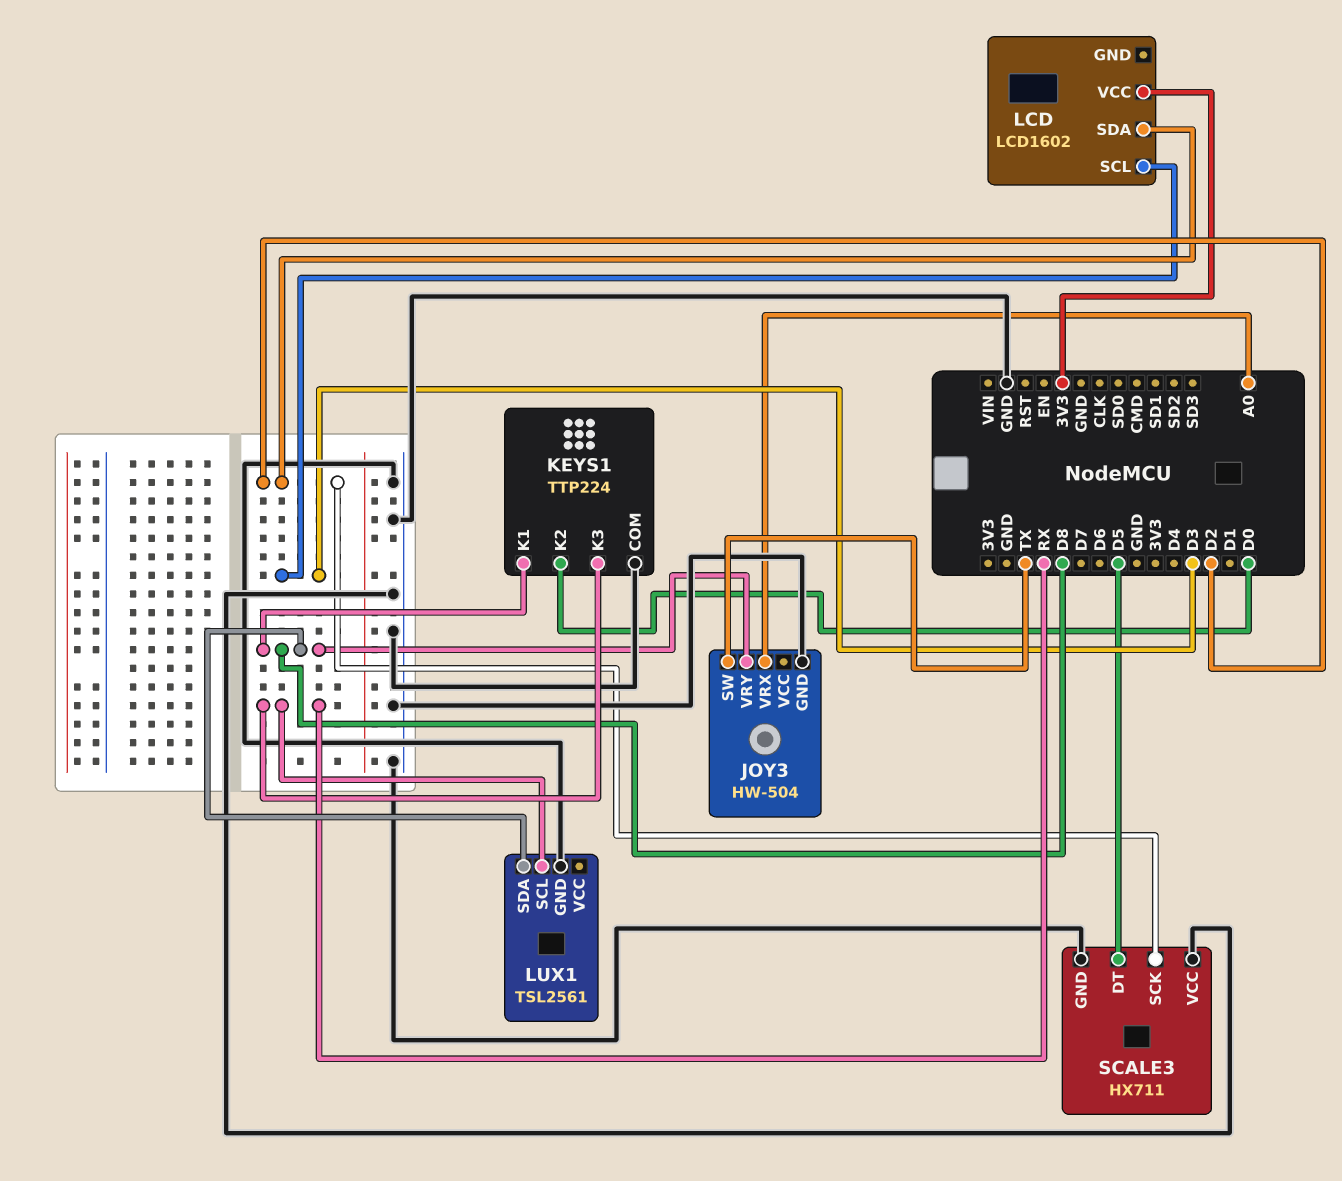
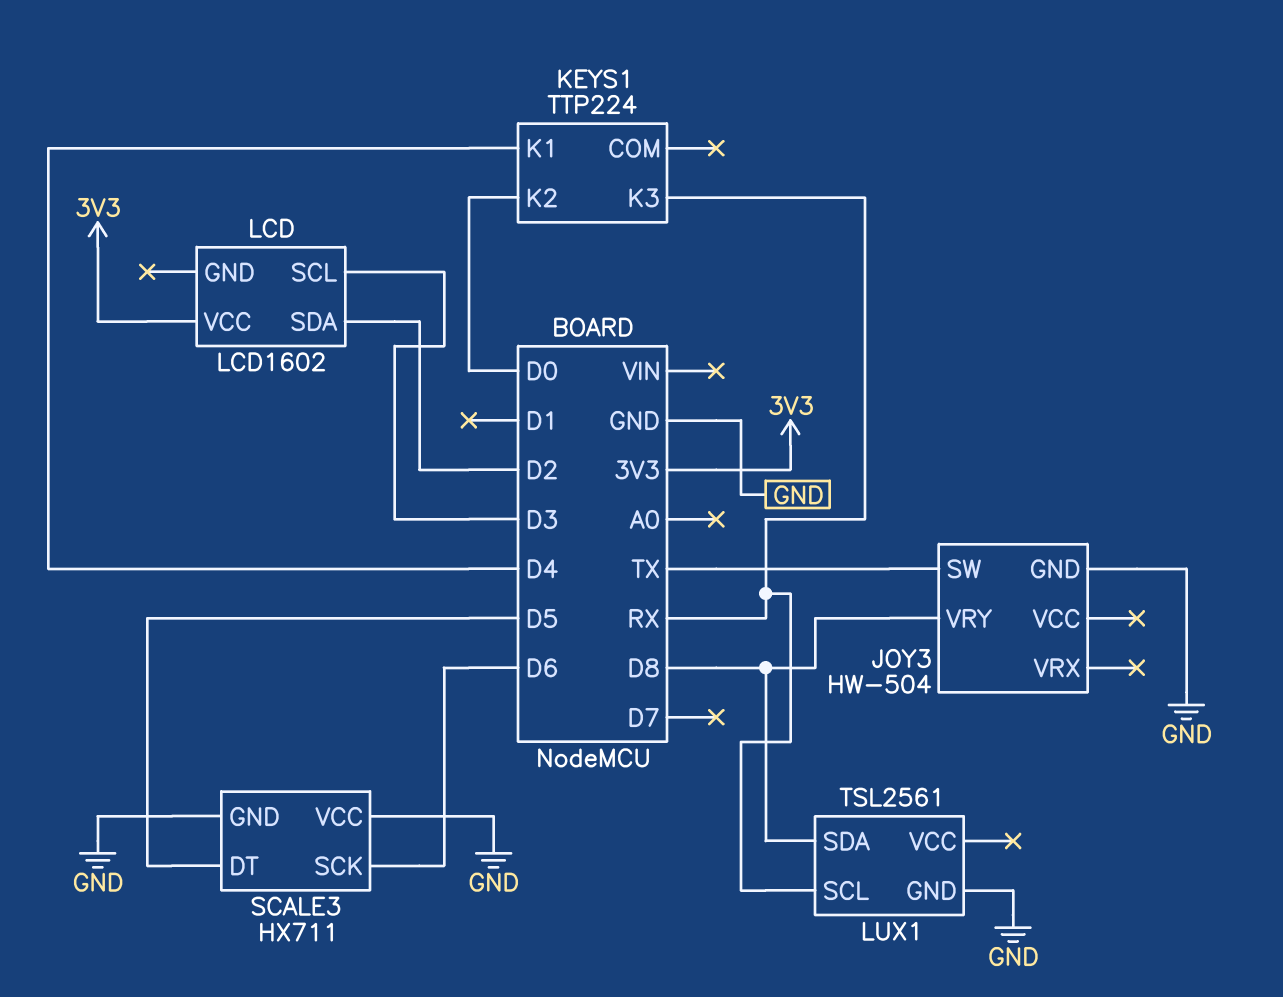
JOY3 pin VRX: A0 -> none
KEYS1 pin COM: GND -> none
KEYS1 pin K1: D8 -> D4
SCALE3 pin SCK: D2 -> D6

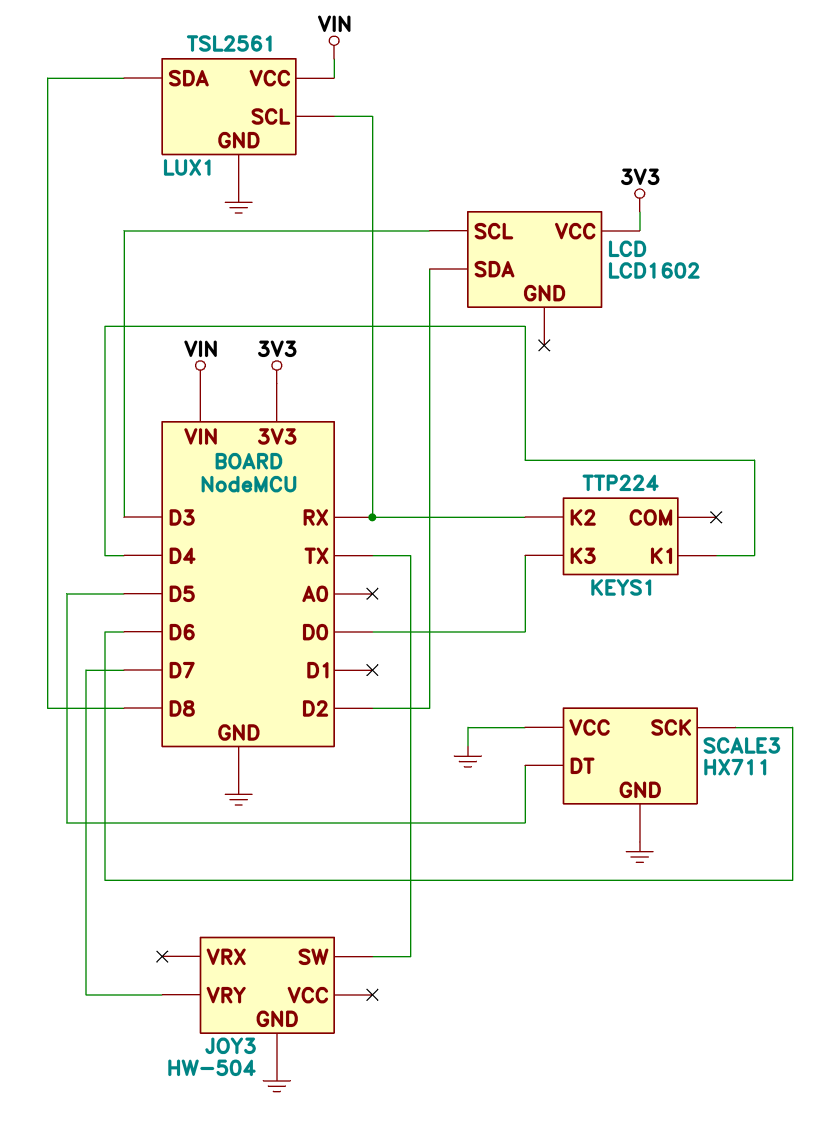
JOY3 pin VRY: D8 -> D7
KEYS1 pin K2: D0 -> RX
KEYS1 pin K3: RX -> D0
LUX1 pin VCC: none -> VIN

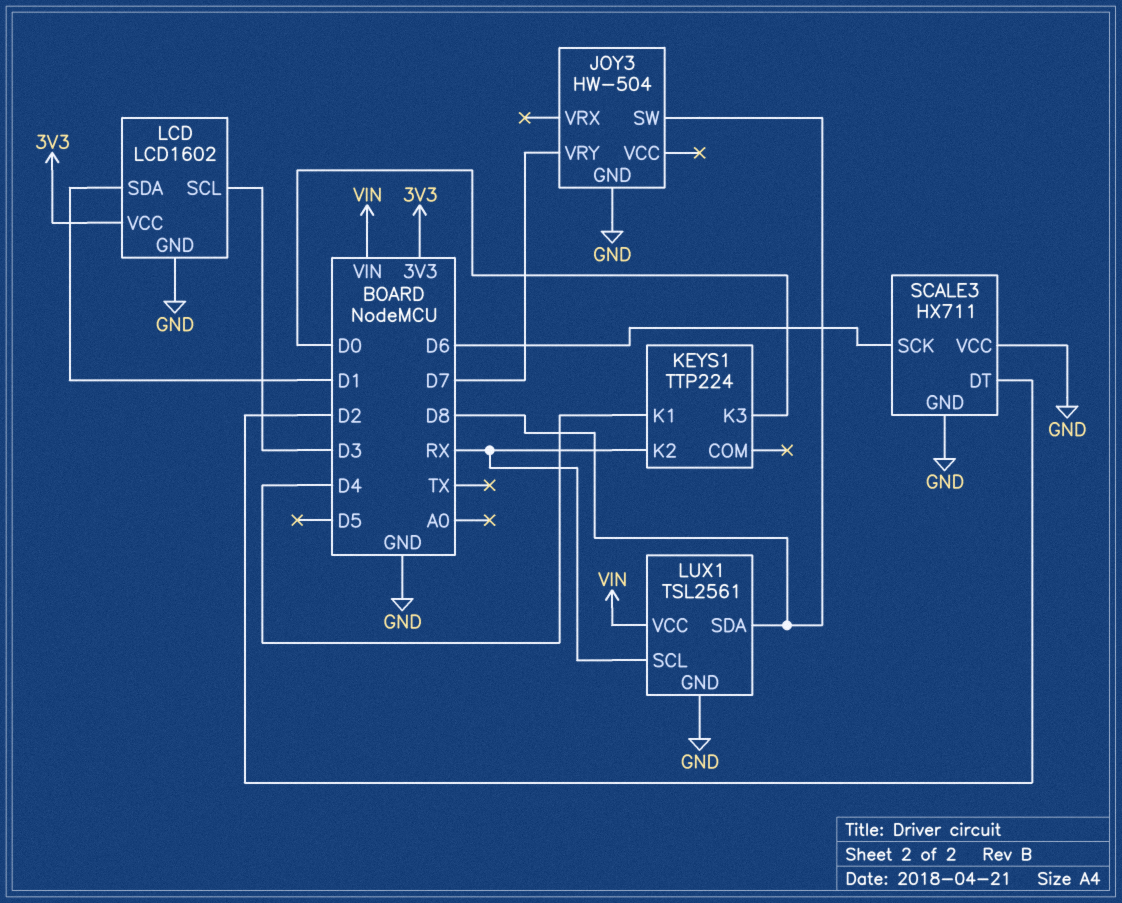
JOY3 pin SW: TX -> D8
LCD pin GND: none -> GND
LCD pin SDA: D2 -> D1
SCALE3 pin DT: D5 -> D2

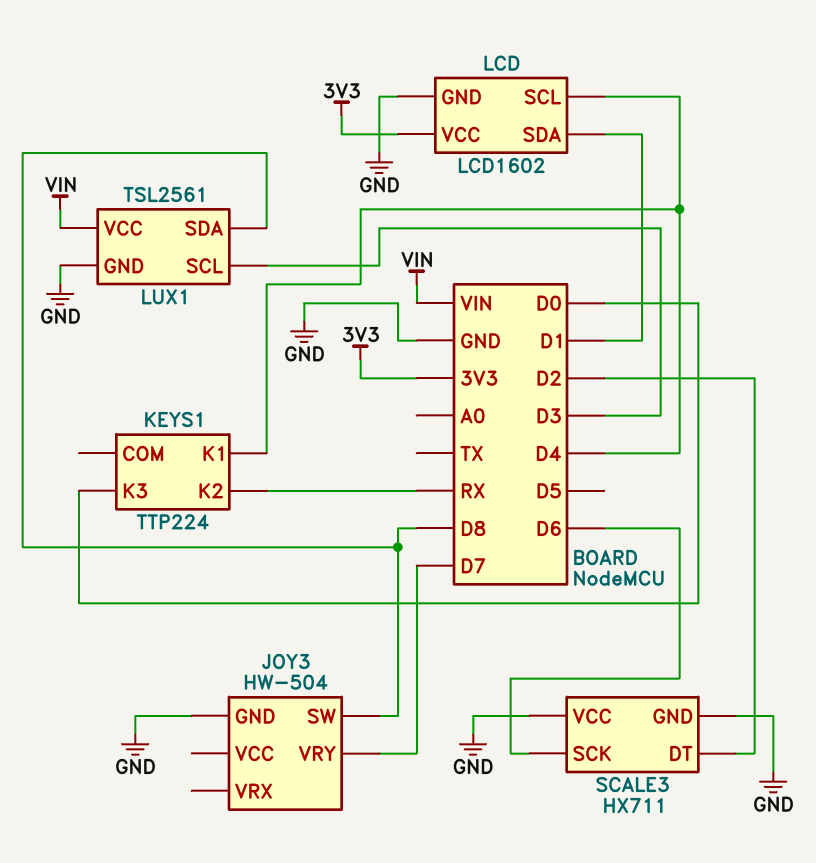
LCD pin SCL: D3 -> D4
LUX1 pin SCL: RX -> D3

